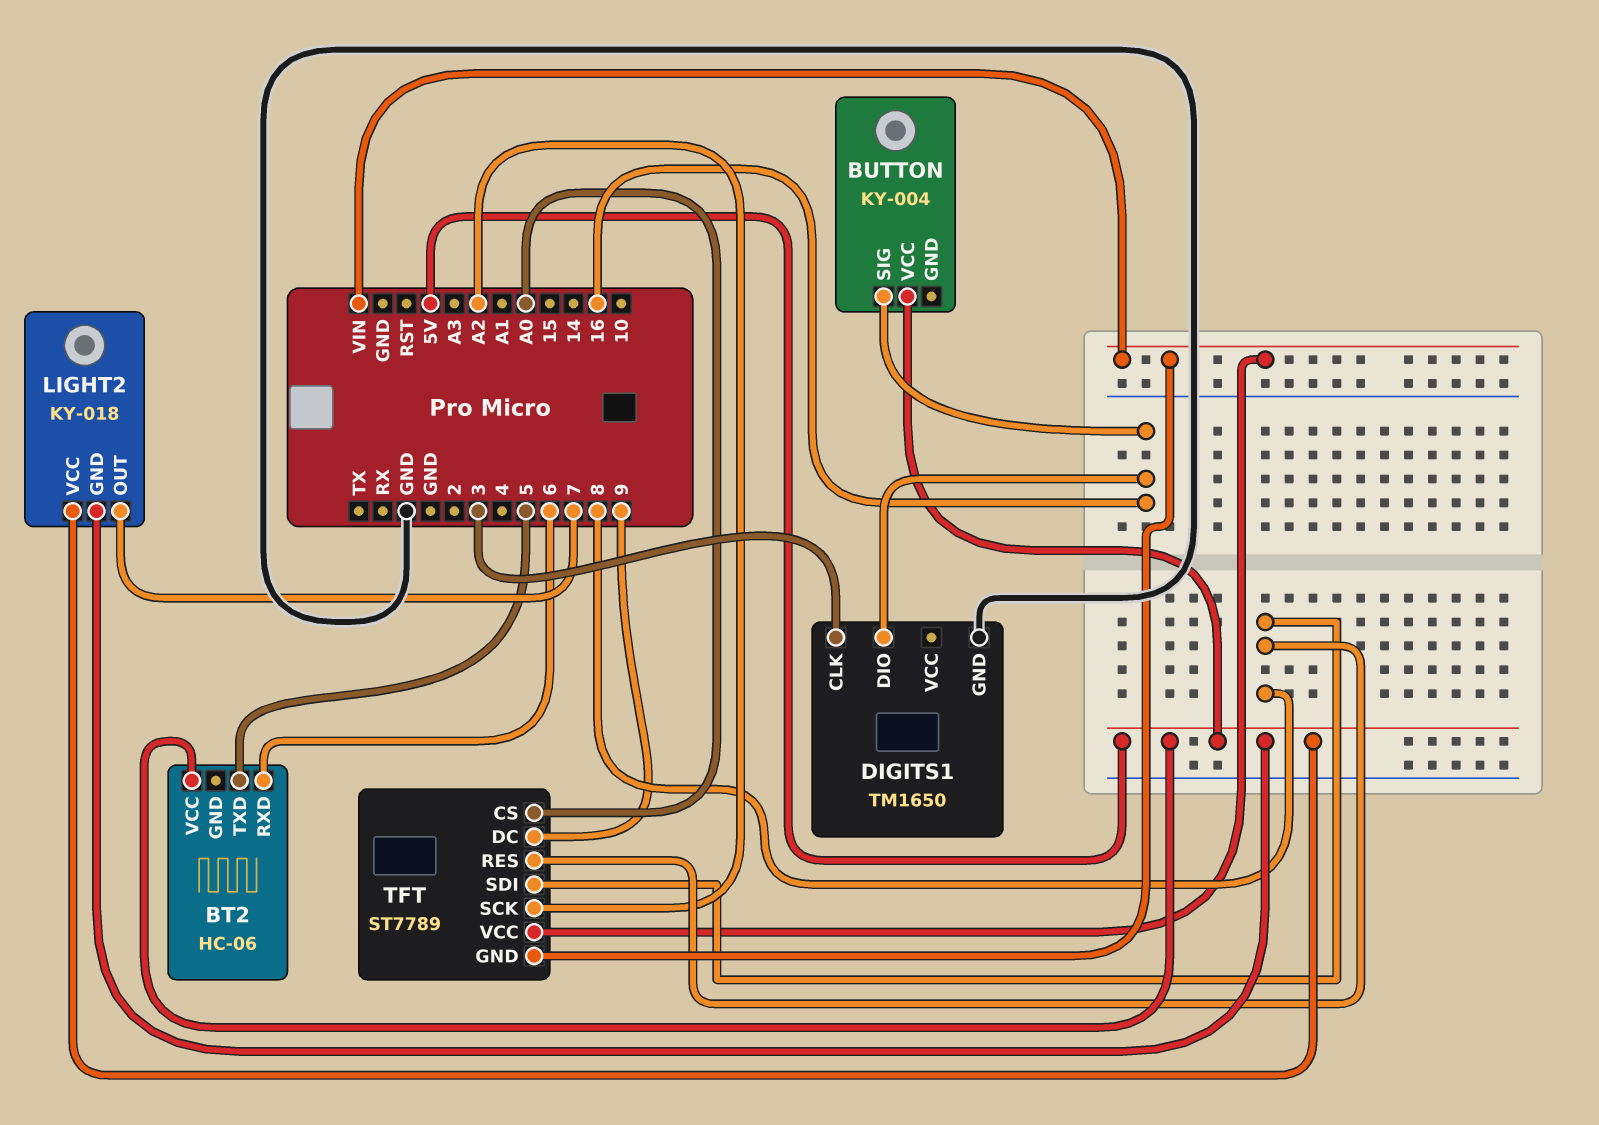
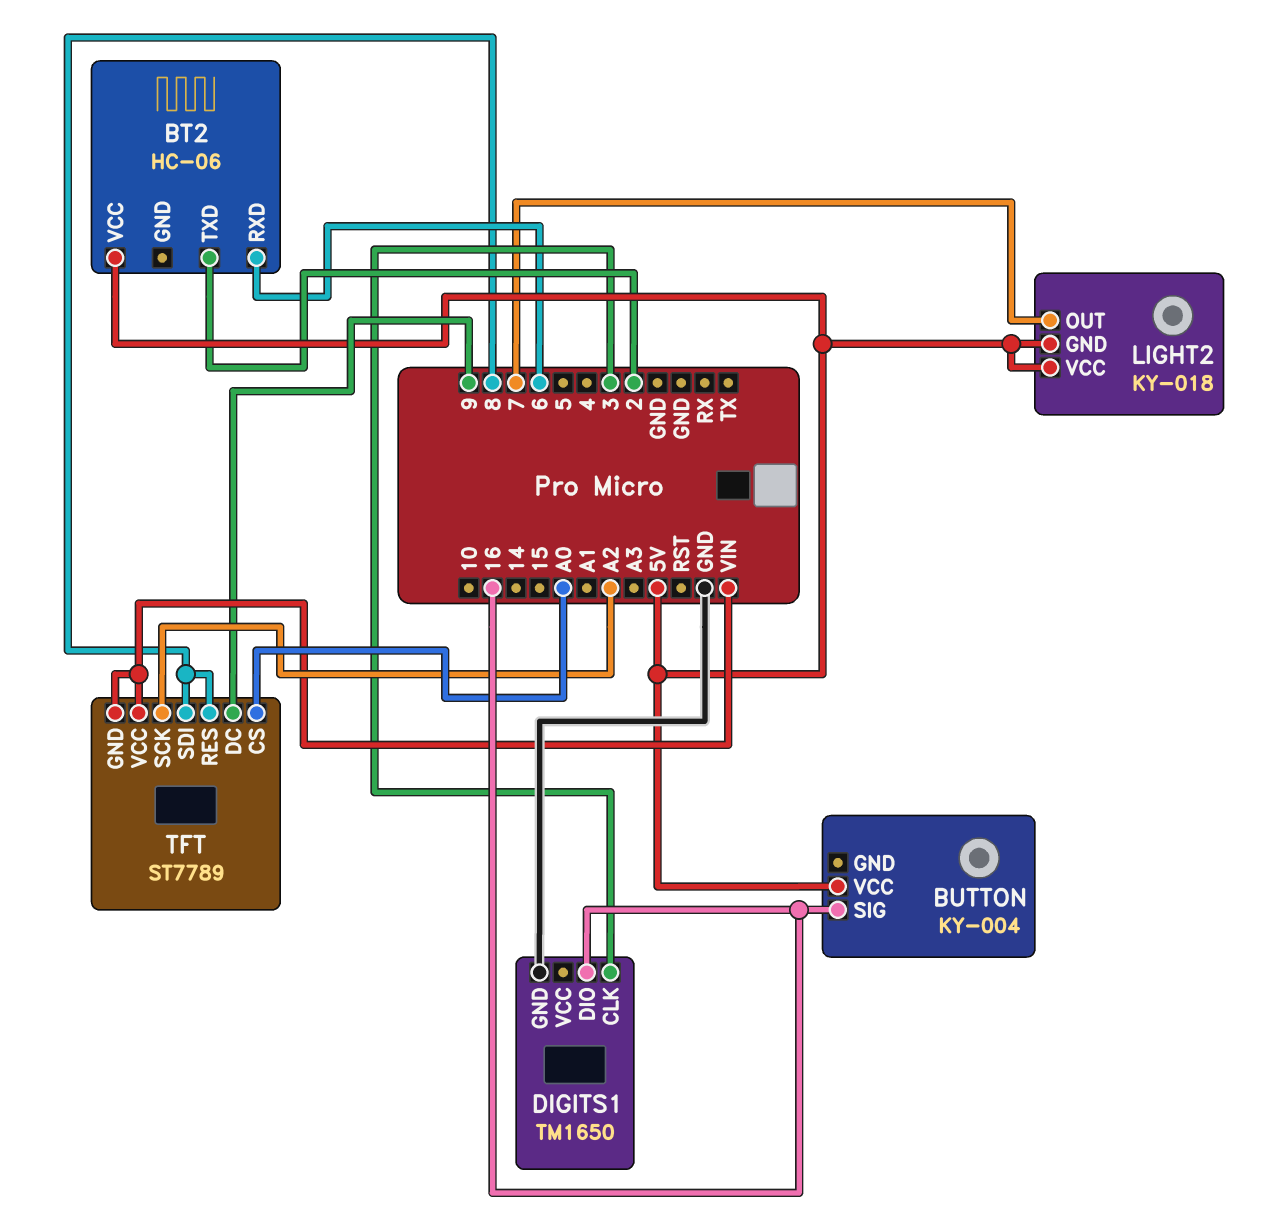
BT2 pin TXD: 5 -> 2

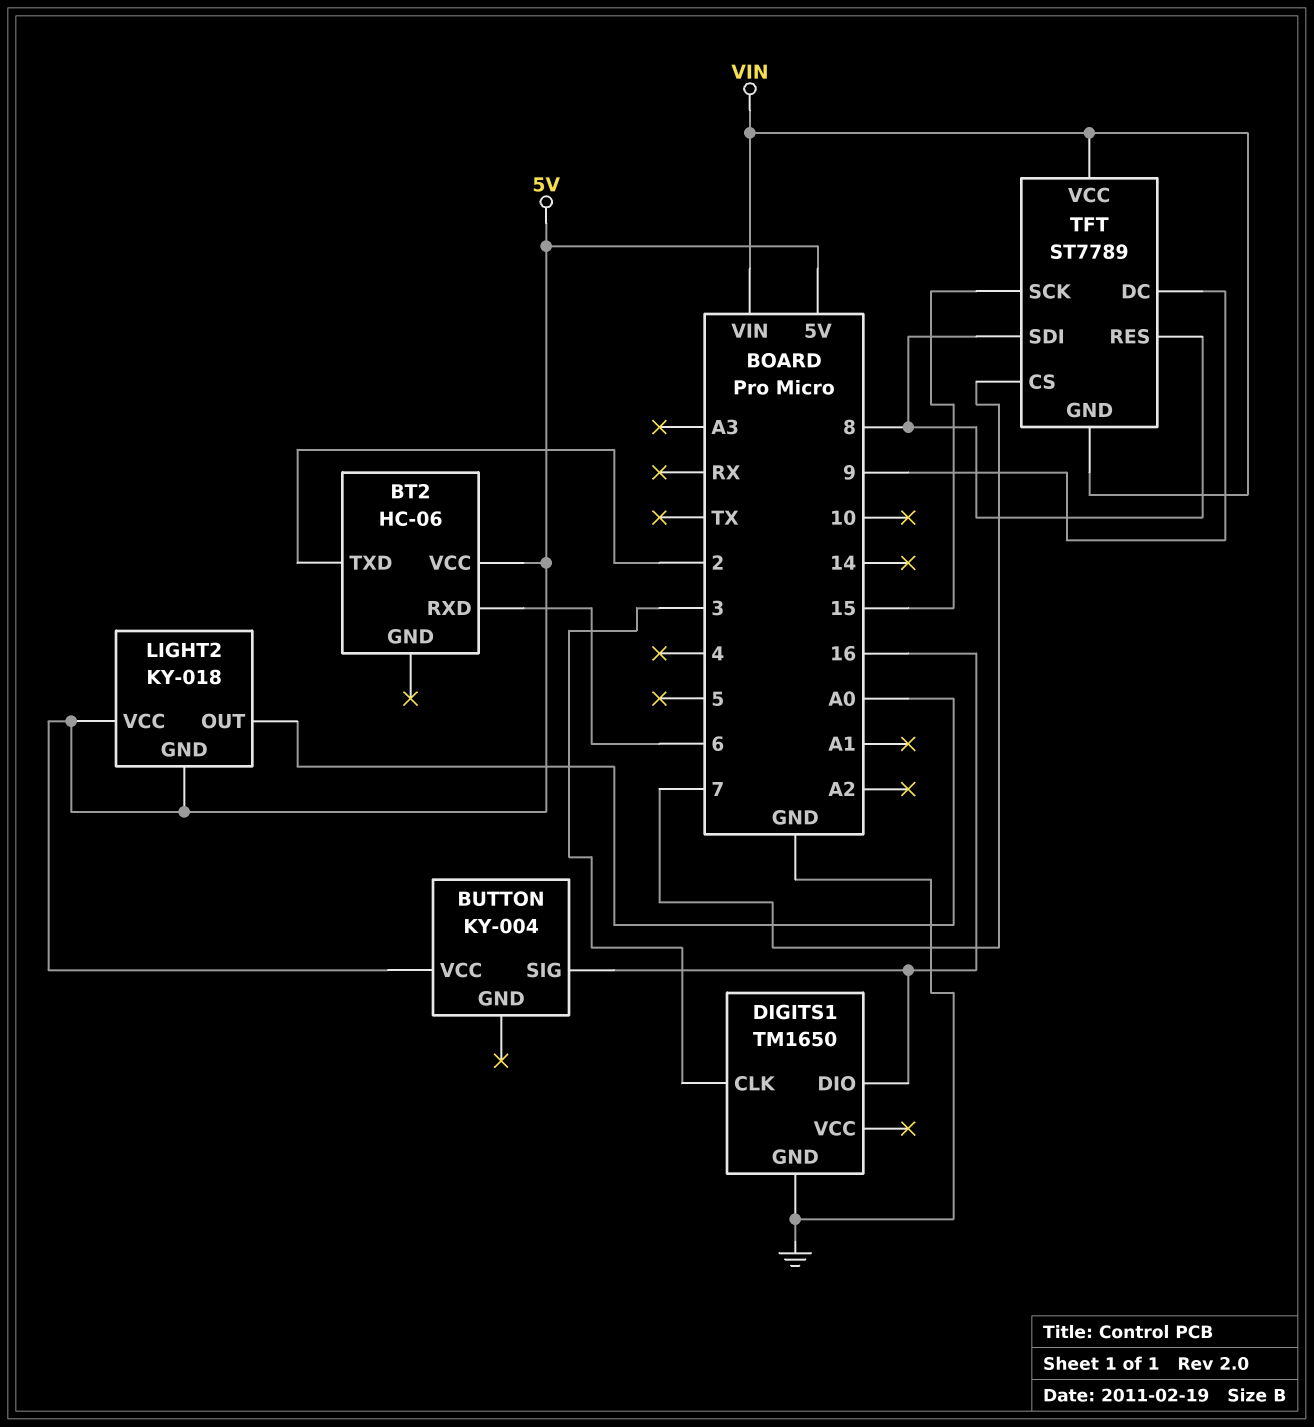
LIGHT2 pin OUT: 7 -> A0
TFT pin CS: A0 -> 7
TFT pin SCK: A2 -> 15

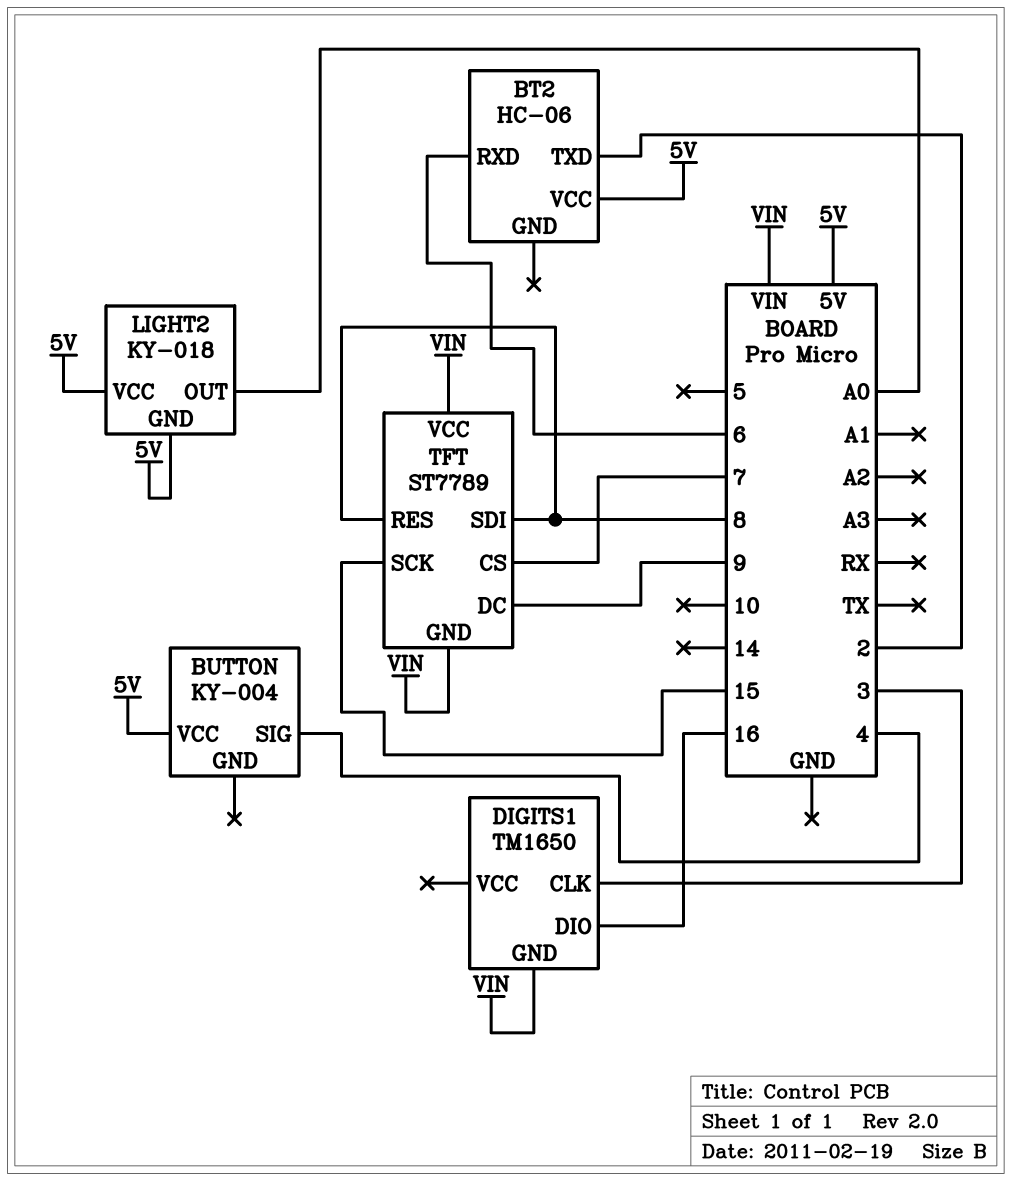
BUTTON pin SIG: 16 -> 4
DIGITS1 pin GND: GND -> VIN

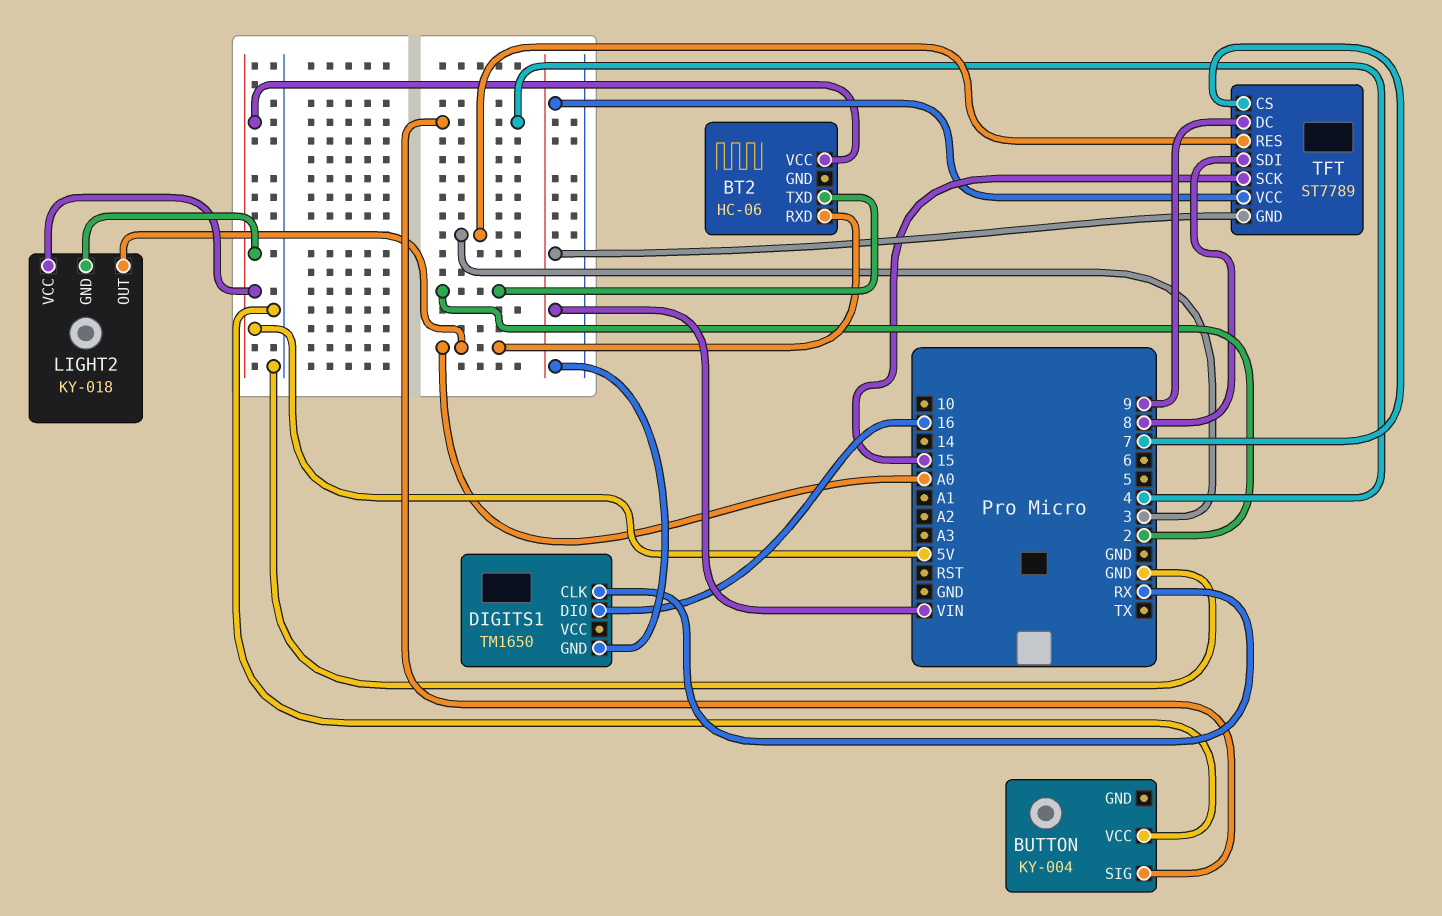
BT2 pin RXD: 6 -> A0
BUTTON pin VCC: 5V -> GND
DIGITS1 pin CLK: 3 -> RX
TFT pin RES: 8 -> 3

